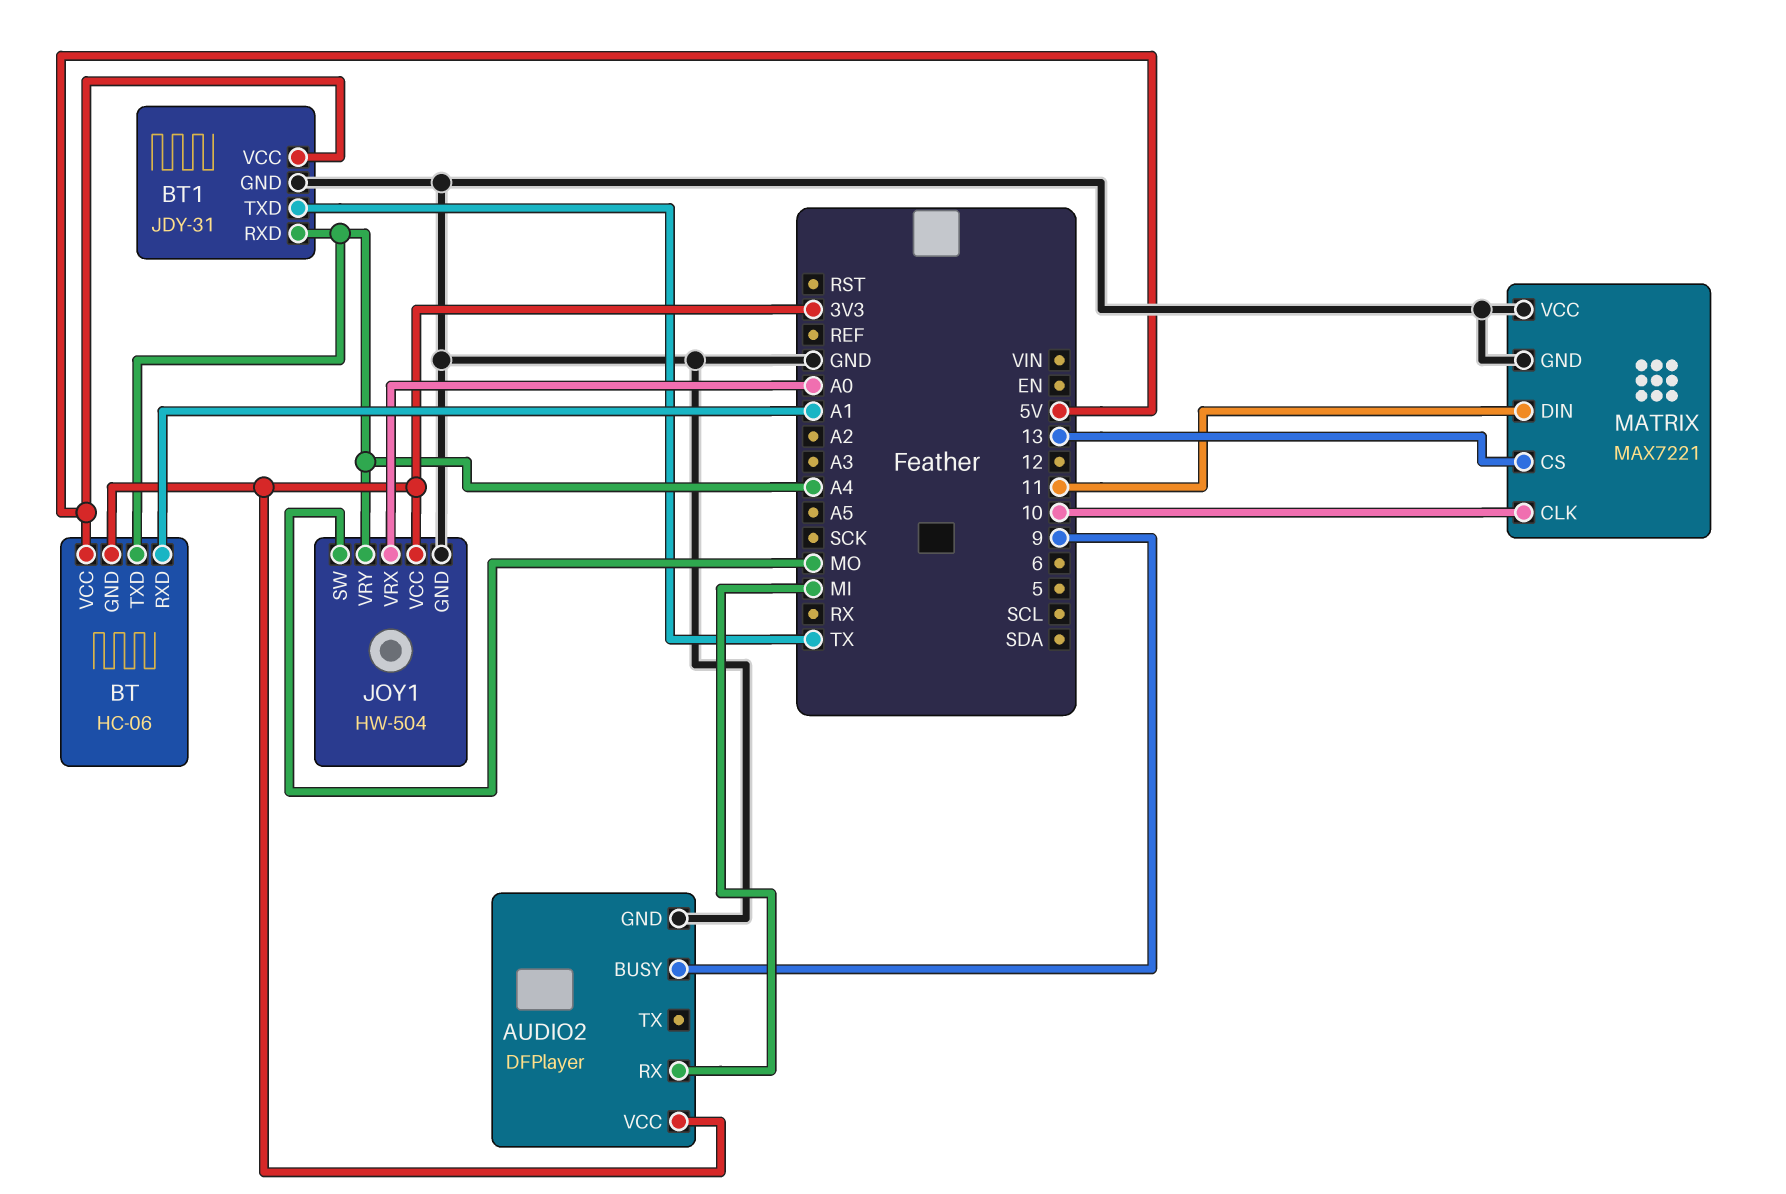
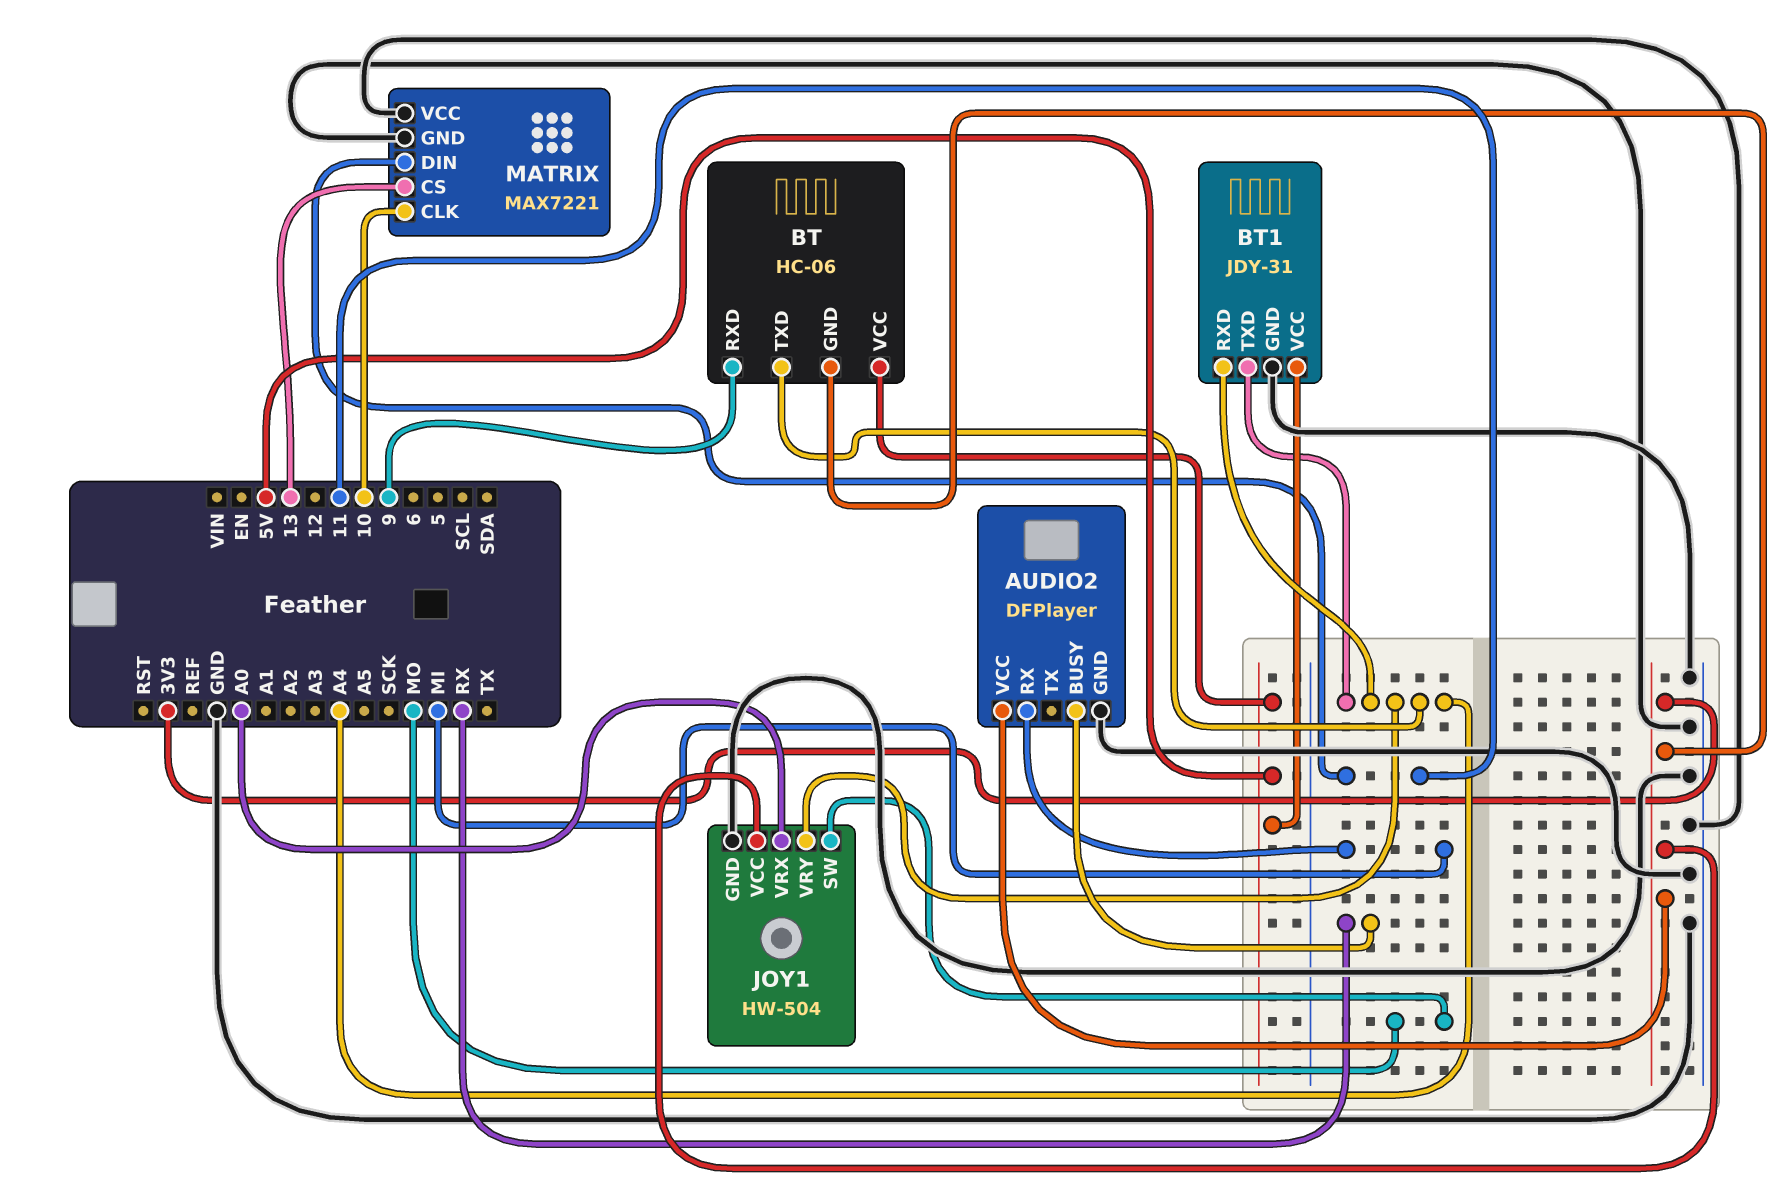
AUDIO2 pin BUSY: 9 -> RX
BT pin RXD: A1 -> 9
BT1 pin TXD: TX -> A4

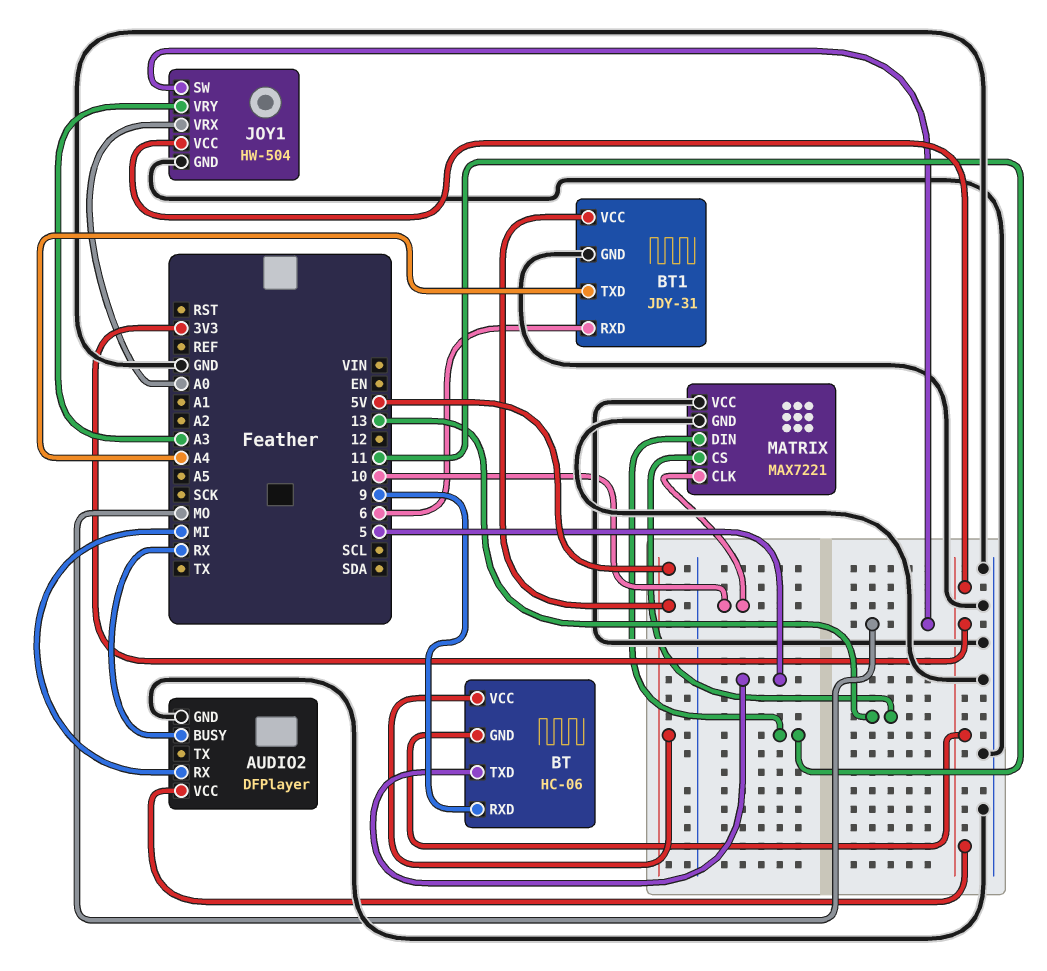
BT pin TXD: A4 -> 5
BT1 pin RXD: A4 -> 6
JOY1 pin VRY: A4 -> A3

